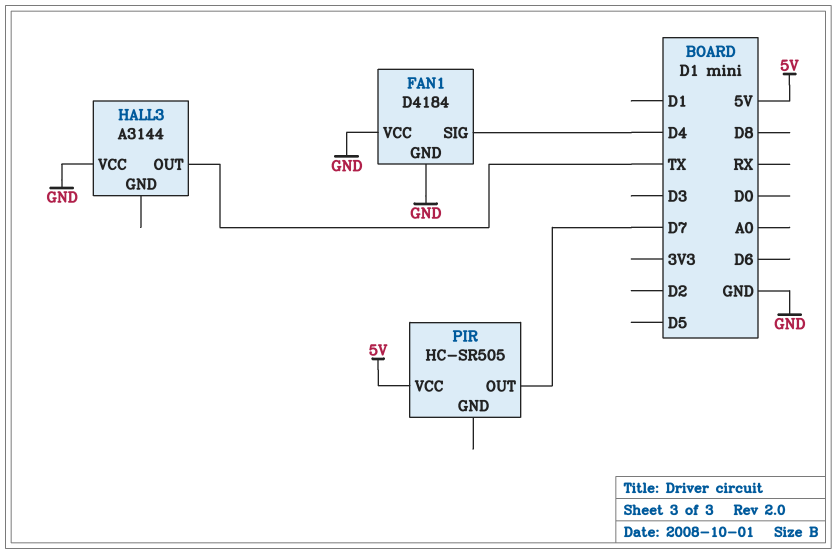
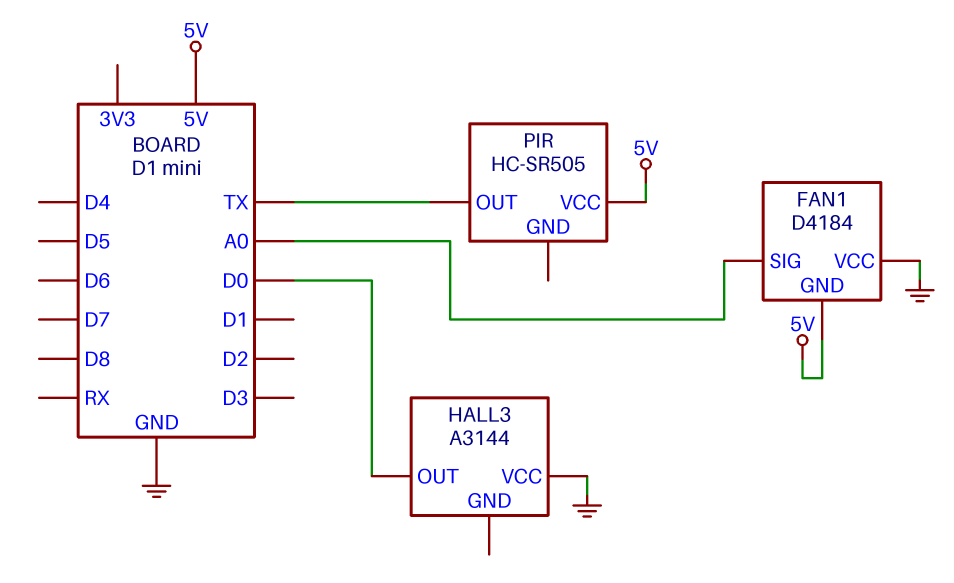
FAN1 pin GND: GND -> 5V
FAN1 pin SIG: D4 -> A0
HALL3 pin OUT: TX -> D0
PIR pin OUT: D7 -> TX

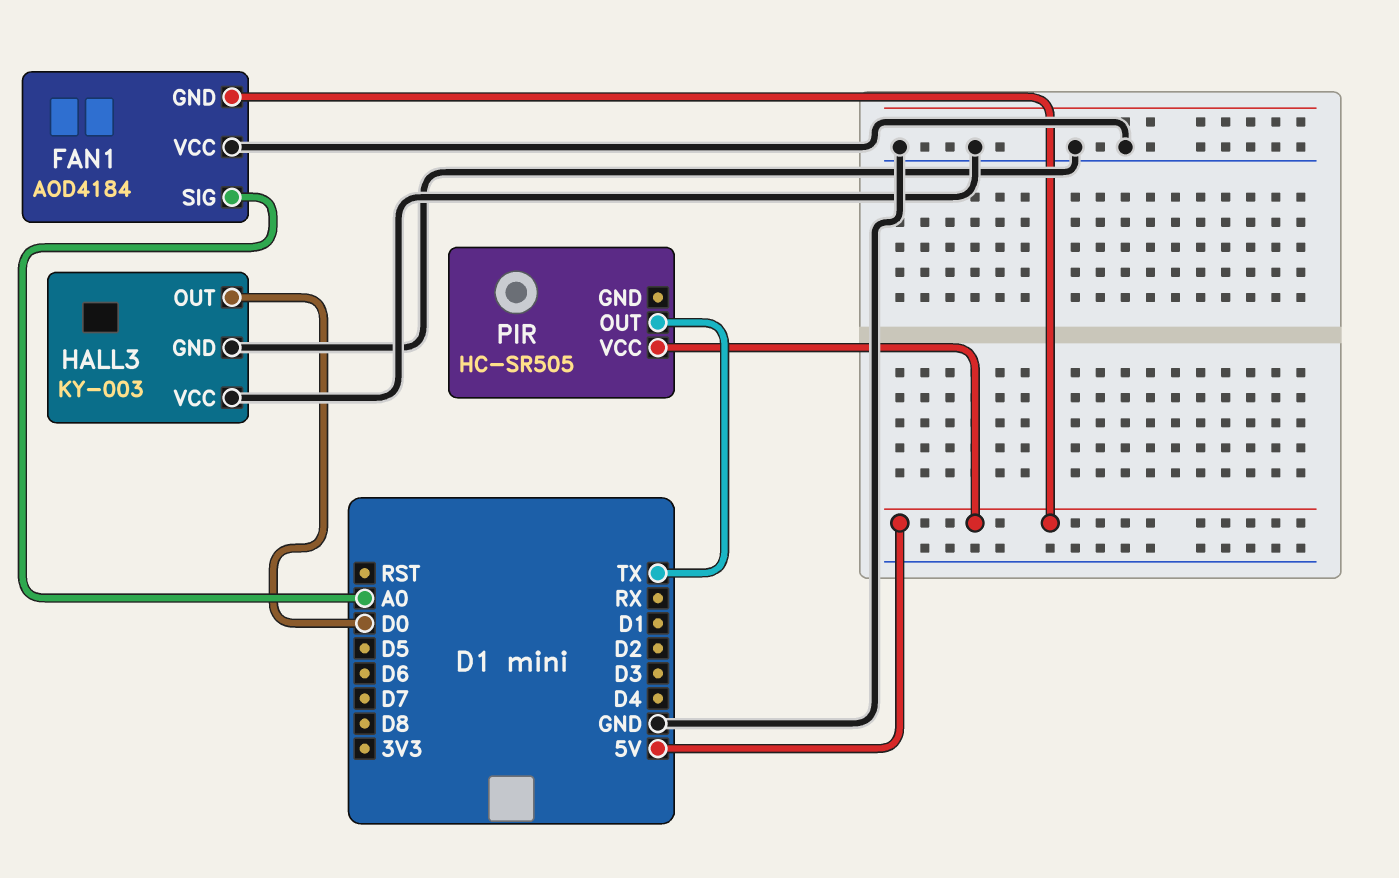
FAN1: D4184 -> AOD4184
HALL3: A3144 -> KY-003
HALL3 pin GND: none -> GND

